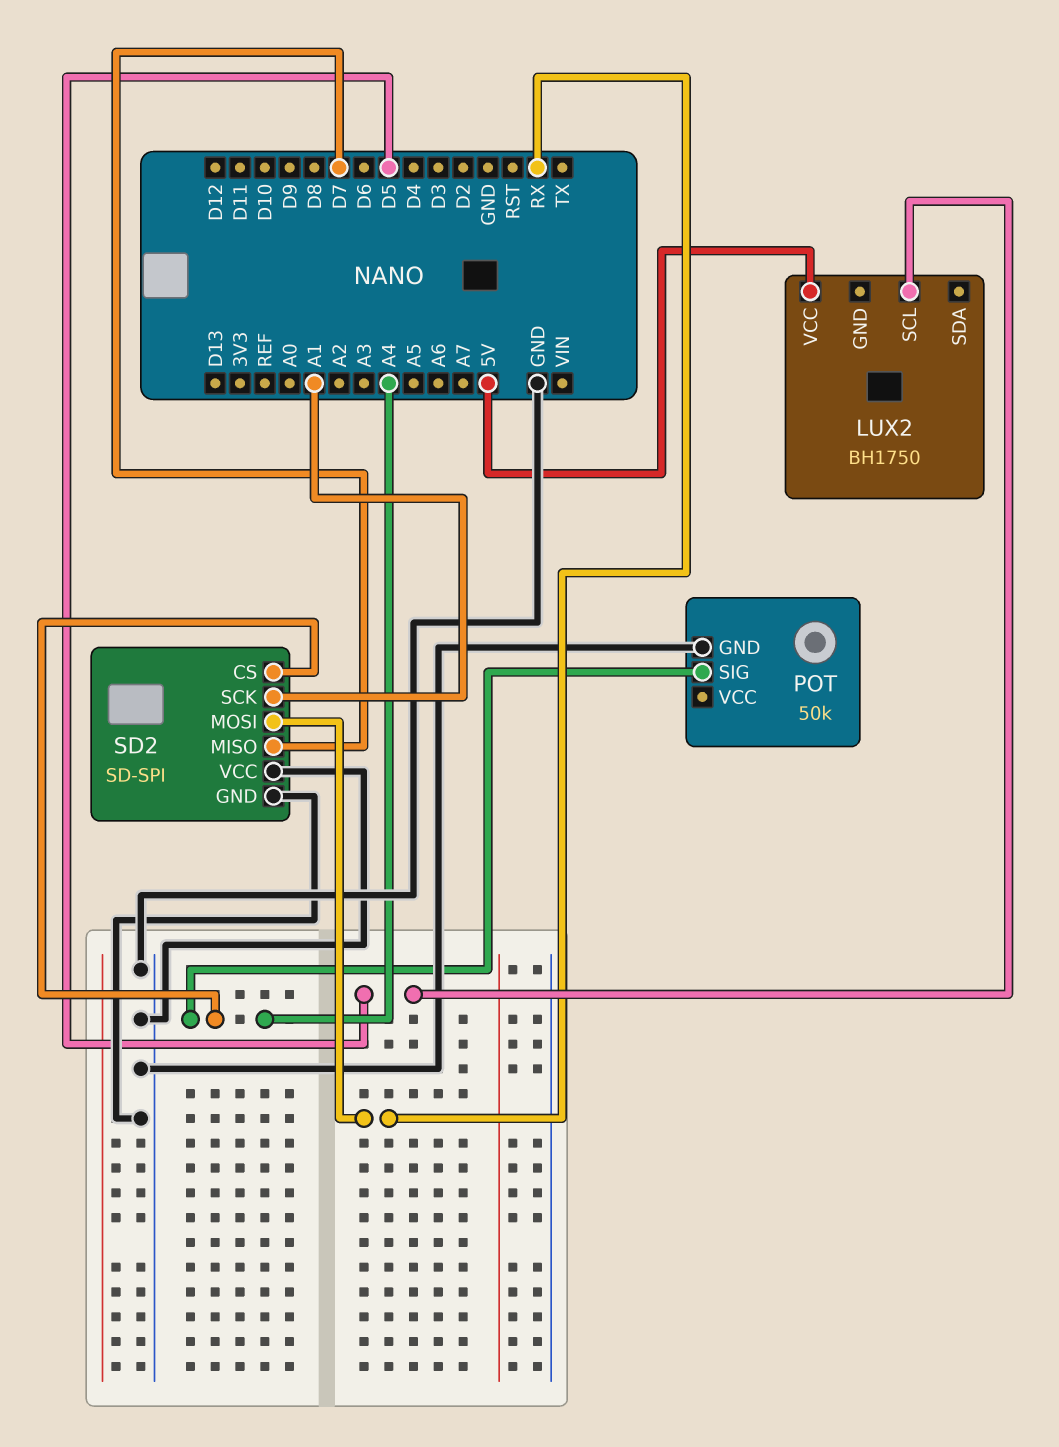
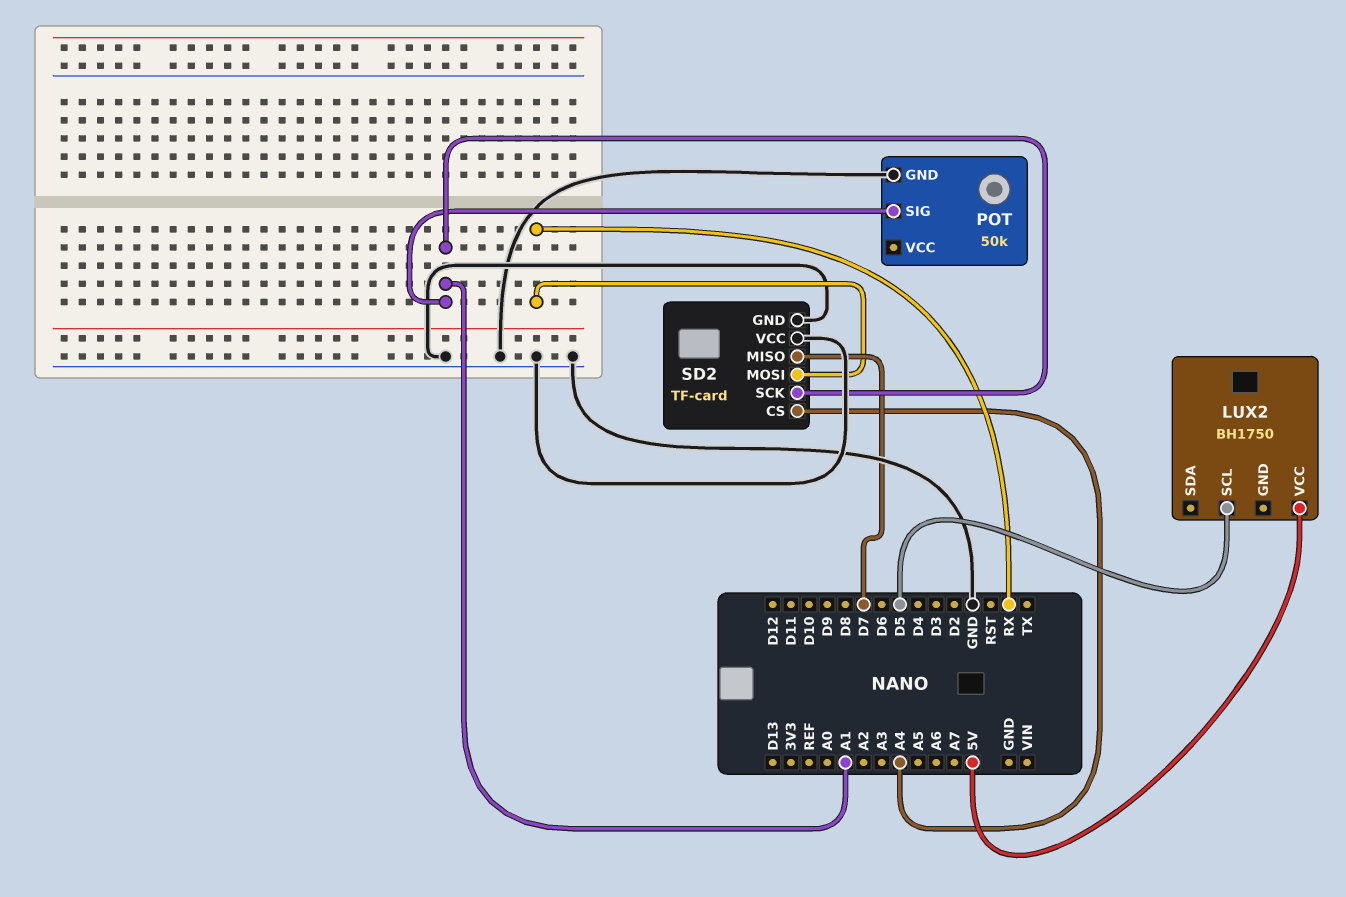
POT pin SIG: A4 -> A1
SD2: SD-SPI -> TF-card

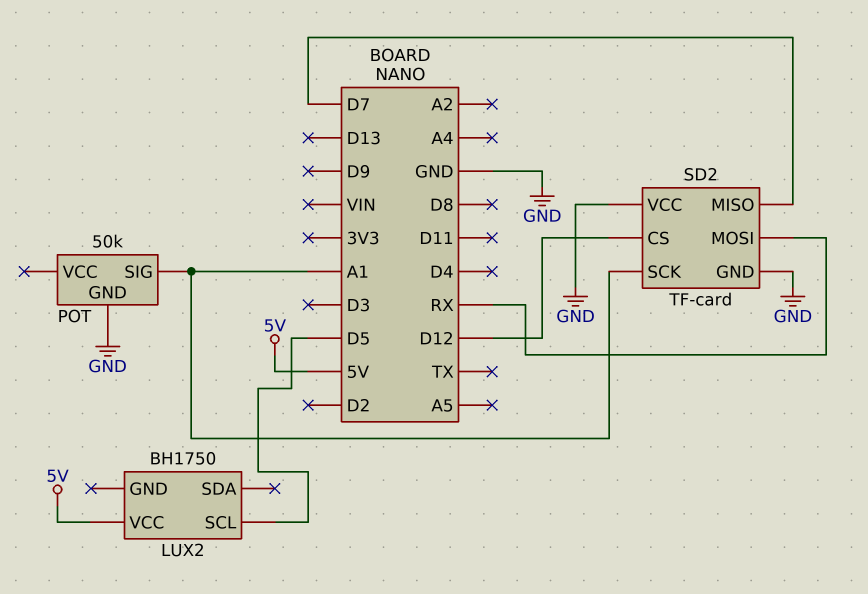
SD2 pin CS: A4 -> D12

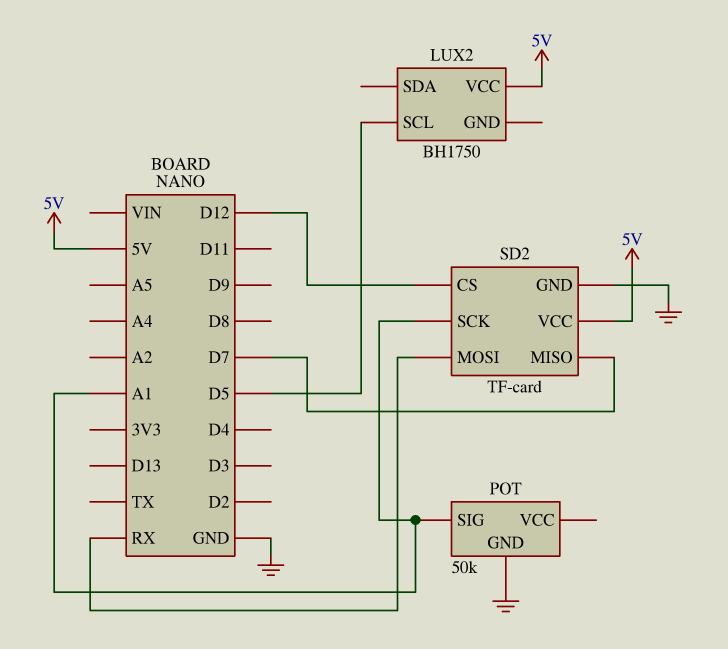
SD2 pin VCC: GND -> 5V

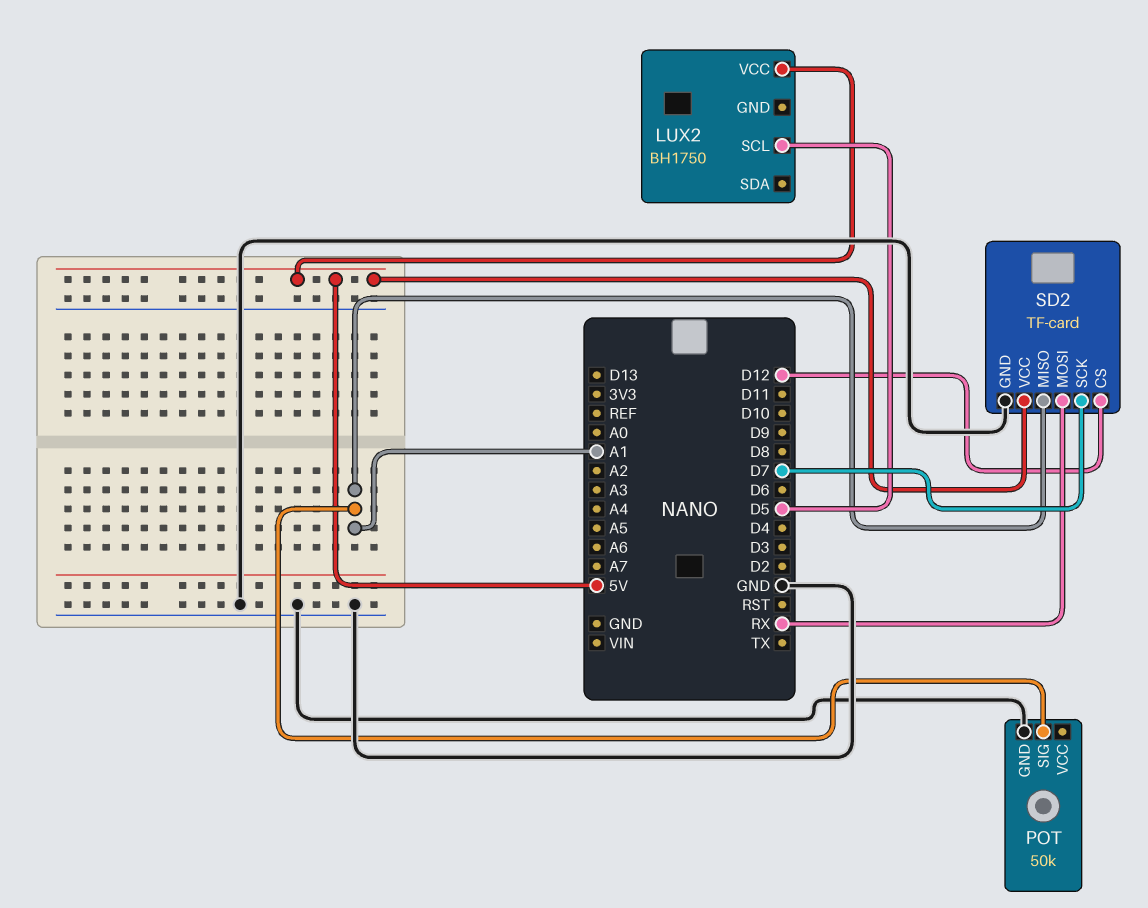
SD2 pin MISO: D7 -> A1
SD2 pin SCK: A1 -> D7

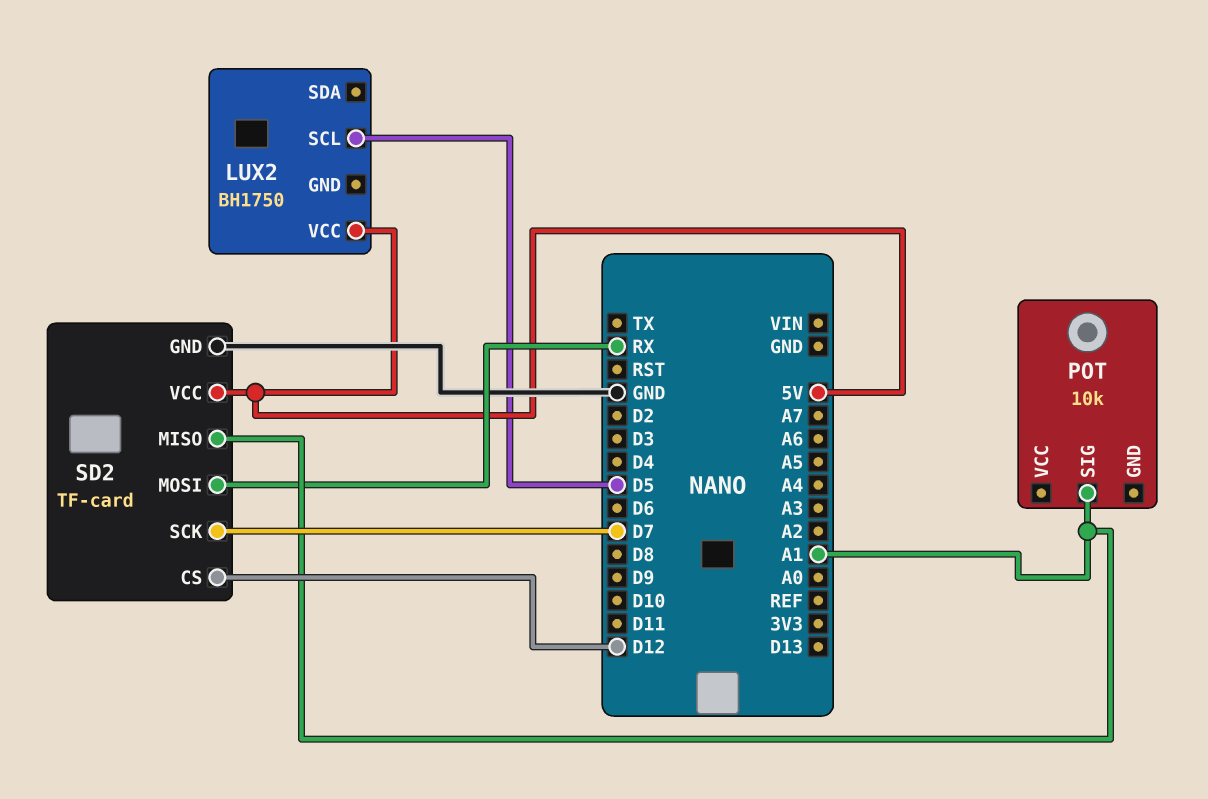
POT: 50k -> 10k
POT pin GND: GND -> none

